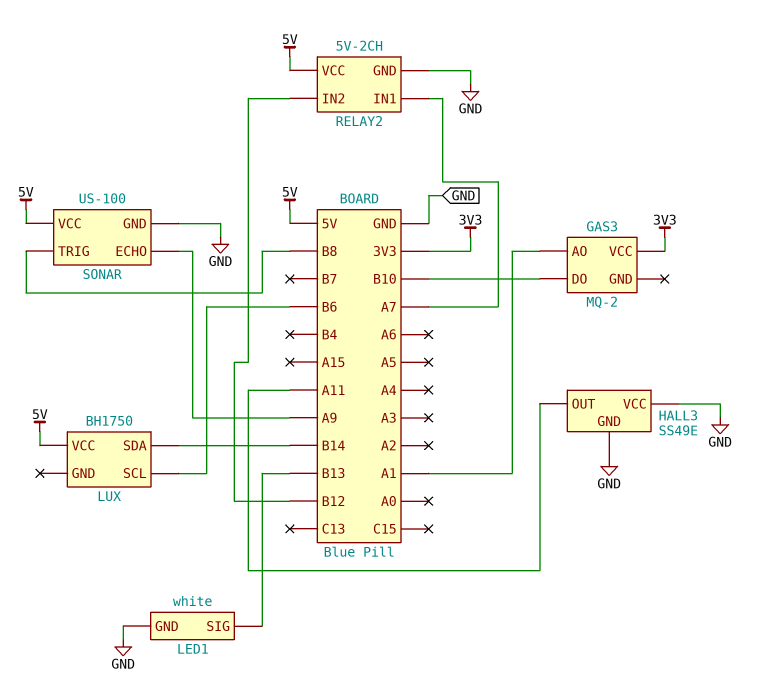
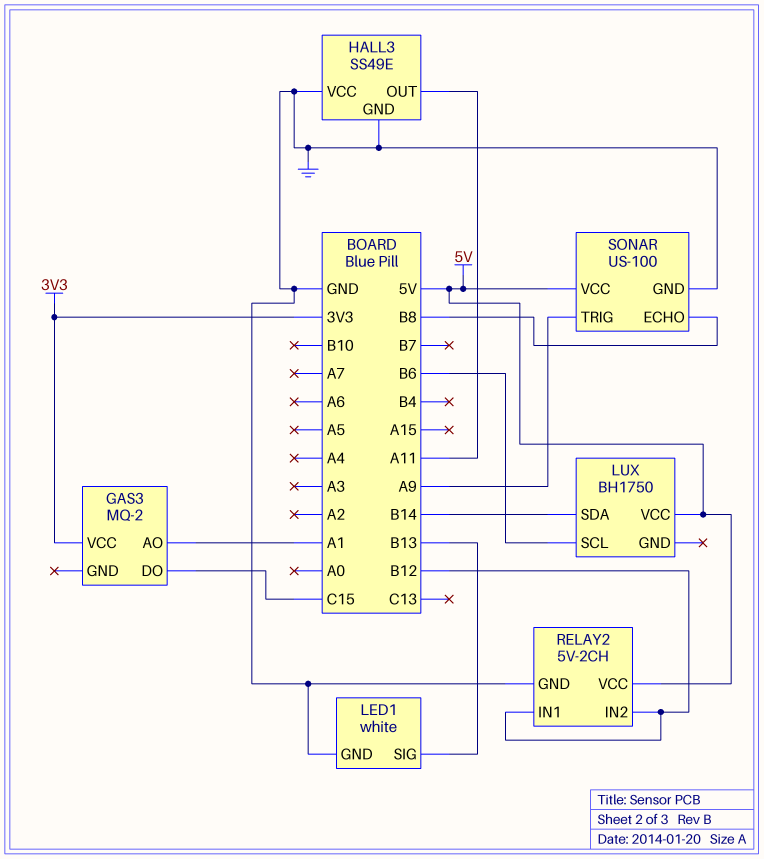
GAS3 pin DO: B10 -> C15
RELAY2 pin IN1: A7 -> B12
SONAR pin ECHO: A9 -> B8
SONAR pin TRIG: B8 -> A9

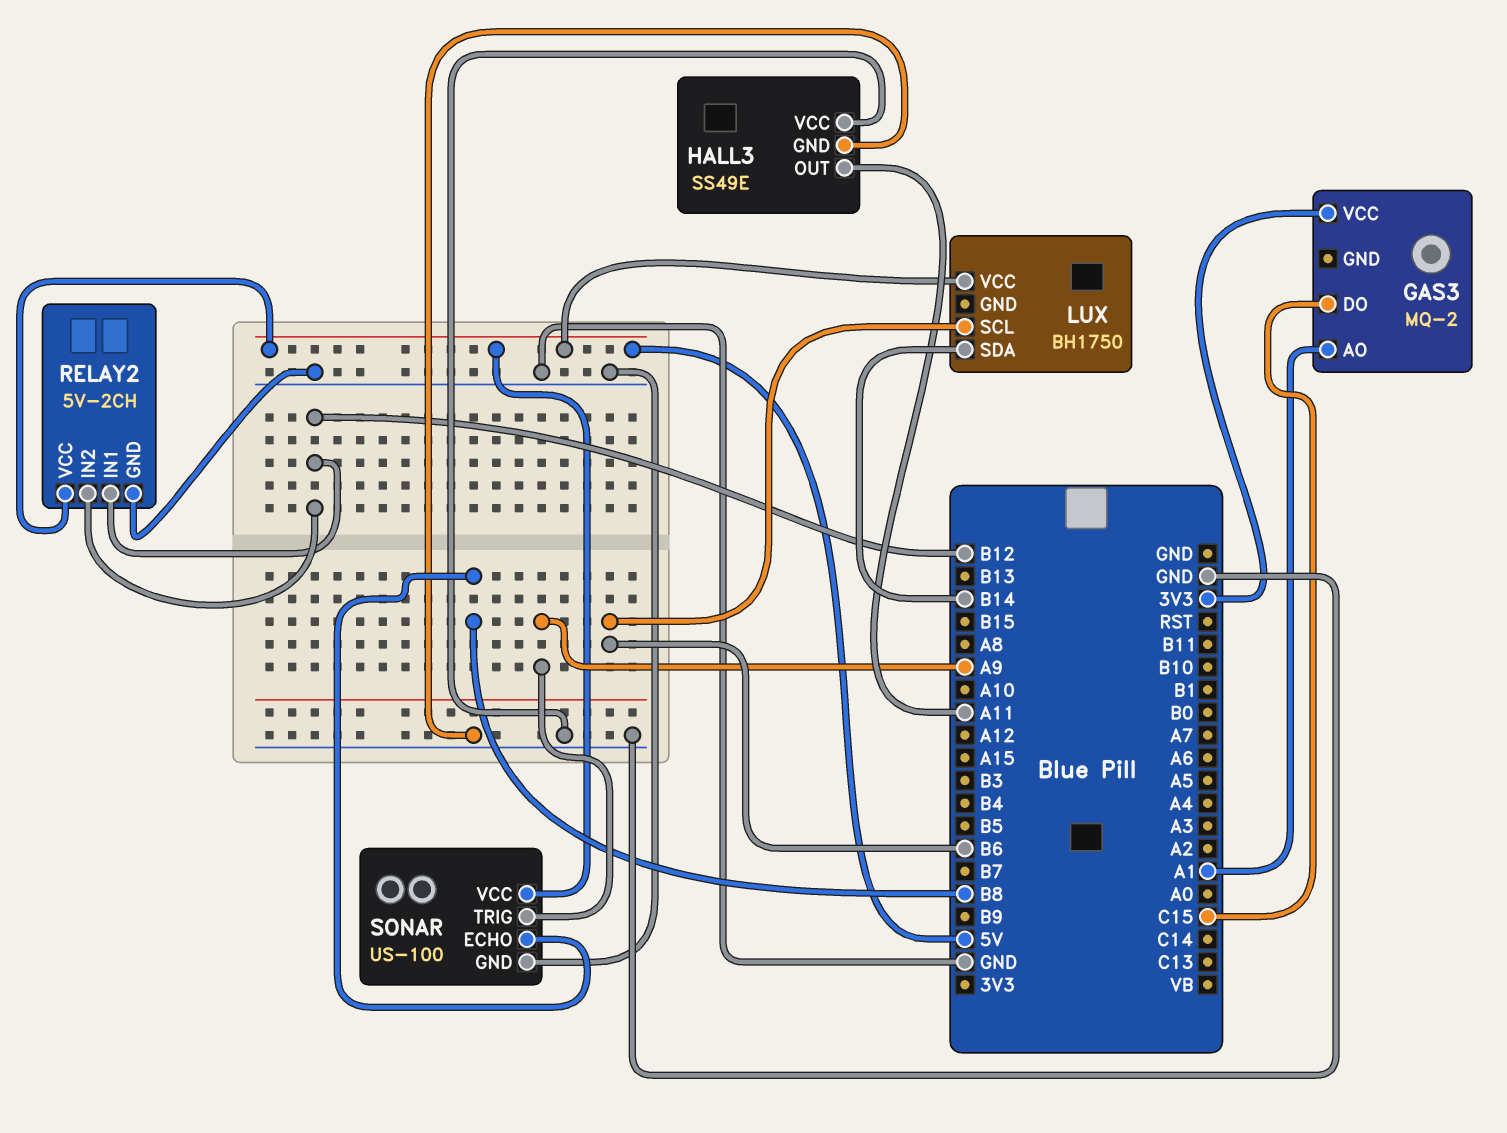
LED1: white -> none
LED1 pin GND: GND -> none
LED1 pin SIG: B13 -> none

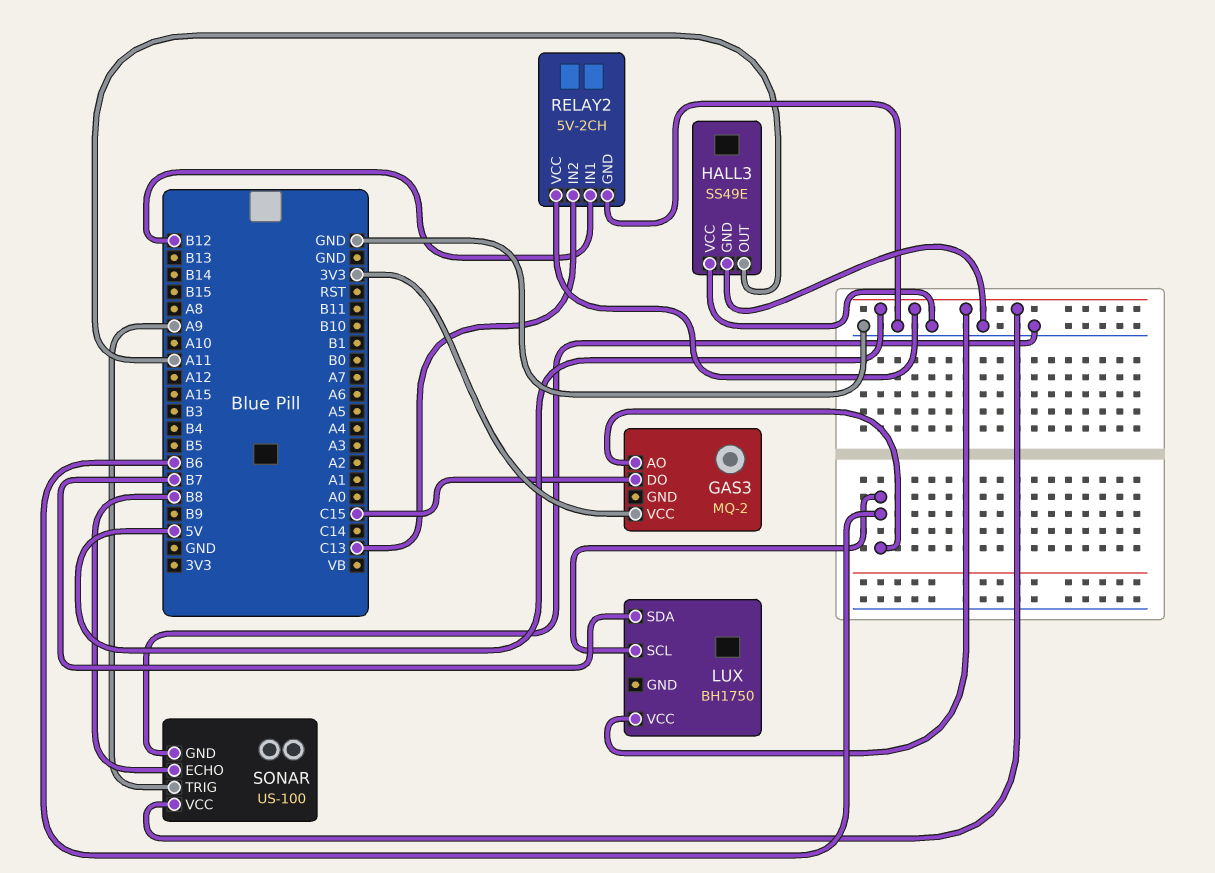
GAS3 pin AO: A1 -> B6
LUX pin SDA: B14 -> B7
RELAY2 pin IN2: B12 -> C13

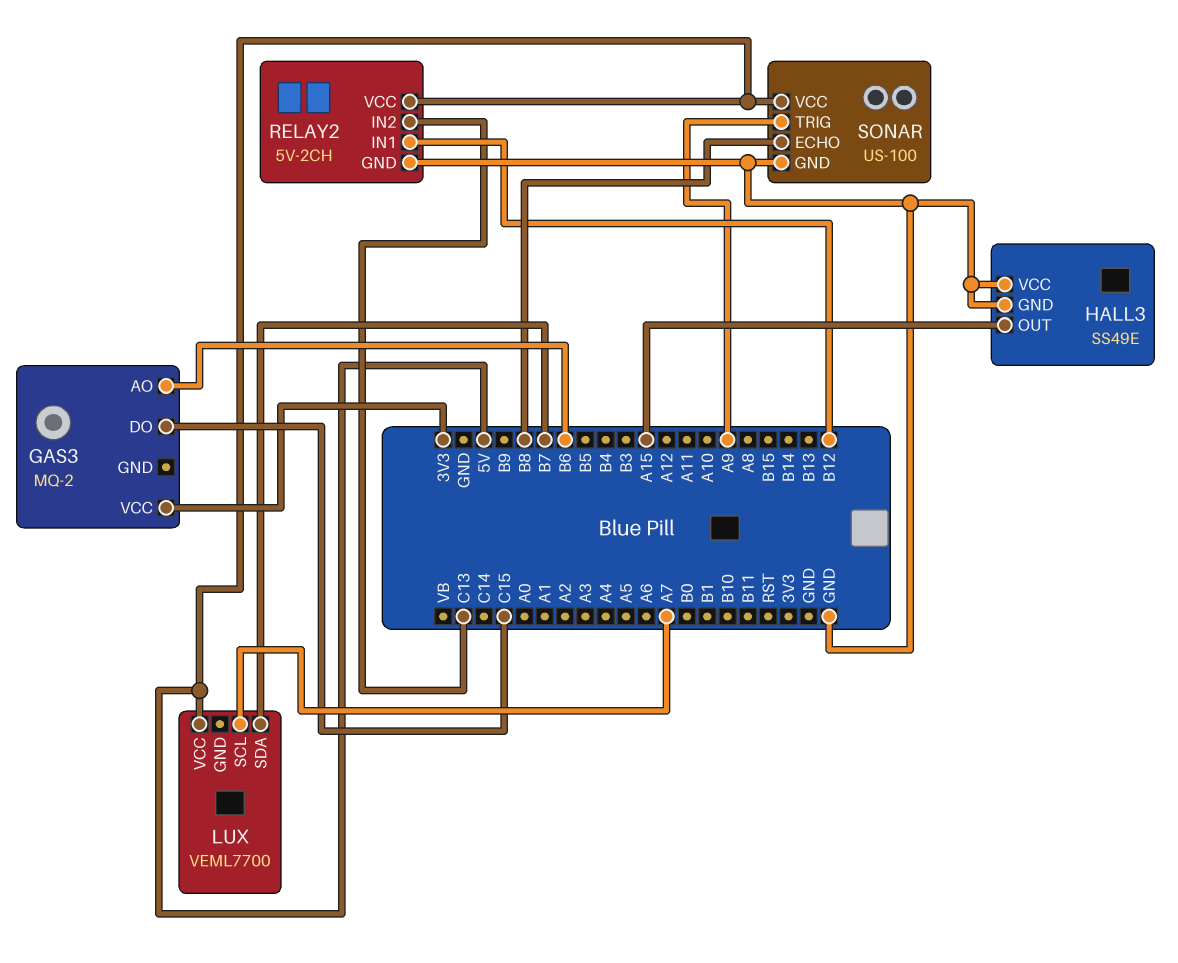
HALL3 pin OUT: A11 -> A15
LUX: BH1750 -> VEML7700
LUX pin SCL: B6 -> A7

